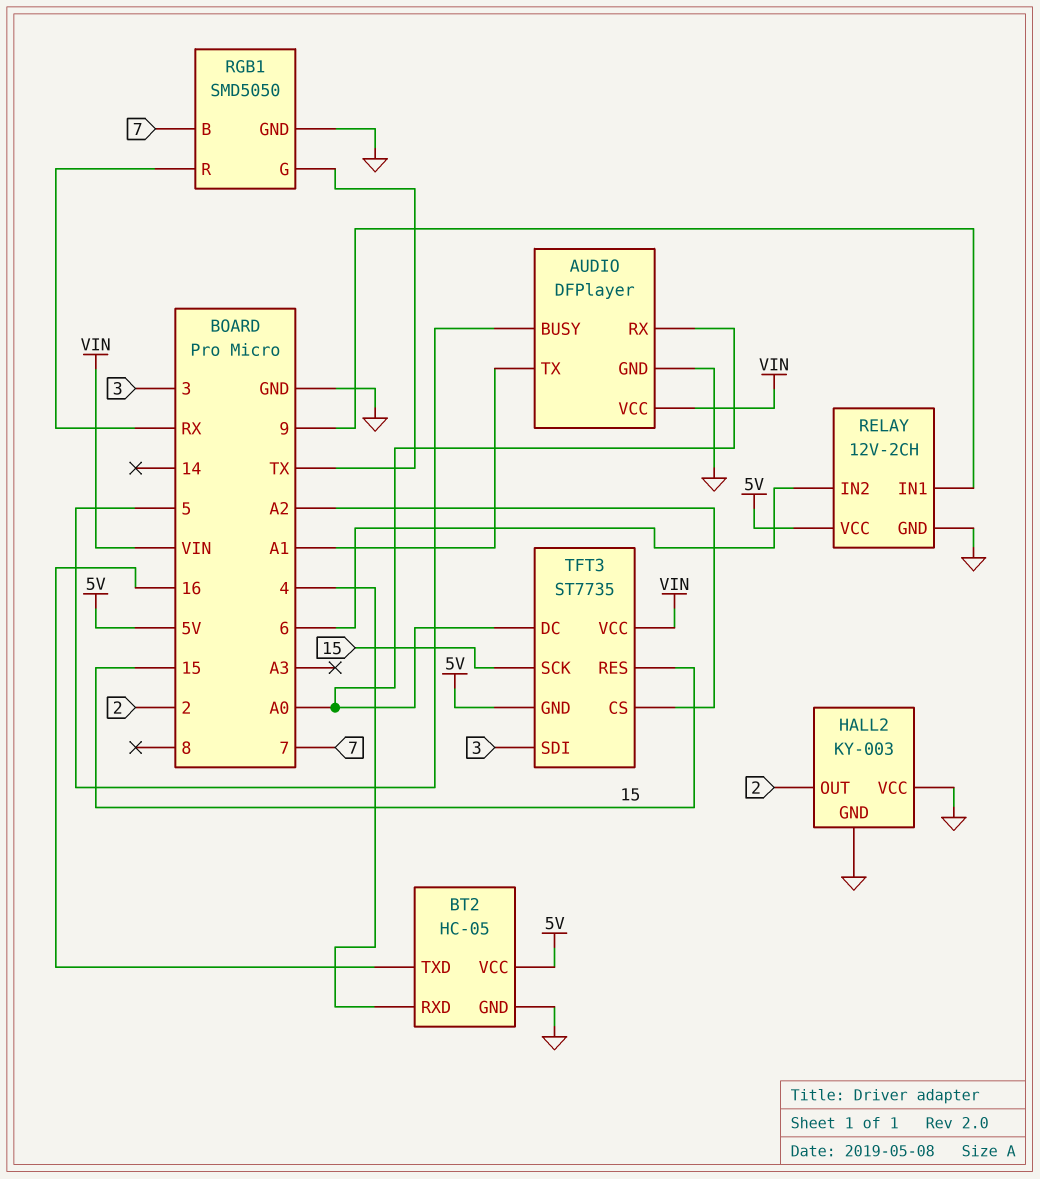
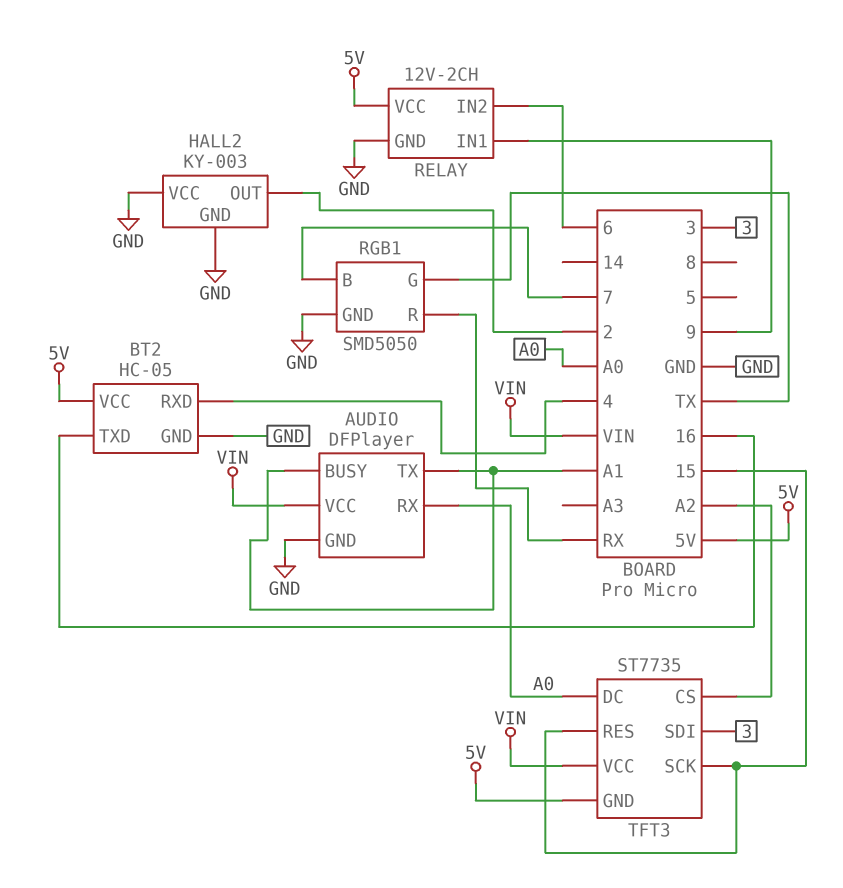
AUDIO pin BUSY: 5 -> A1

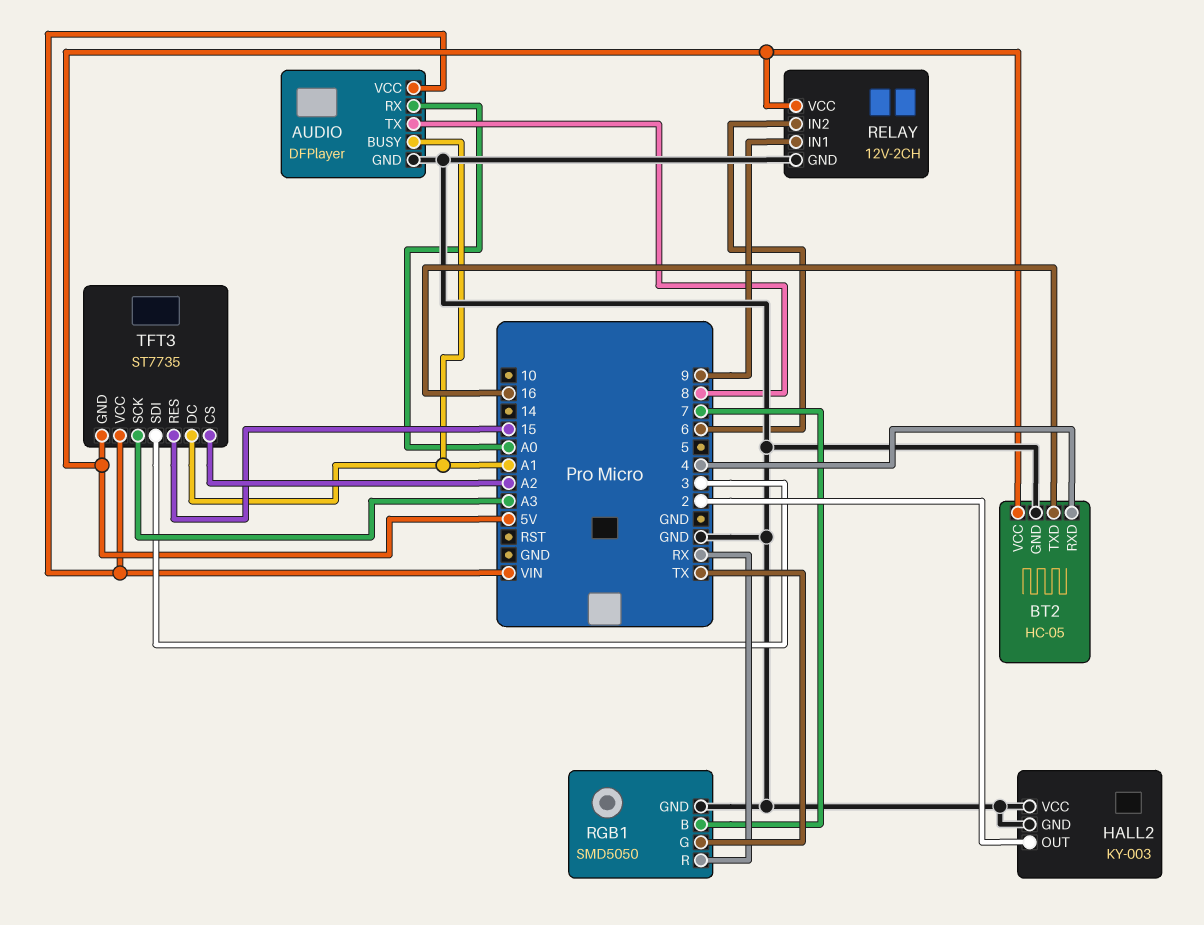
AUDIO pin TX: A1 -> 8
TFT3 pin DC: A0 -> A1
TFT3 pin SCK: 15 -> A3

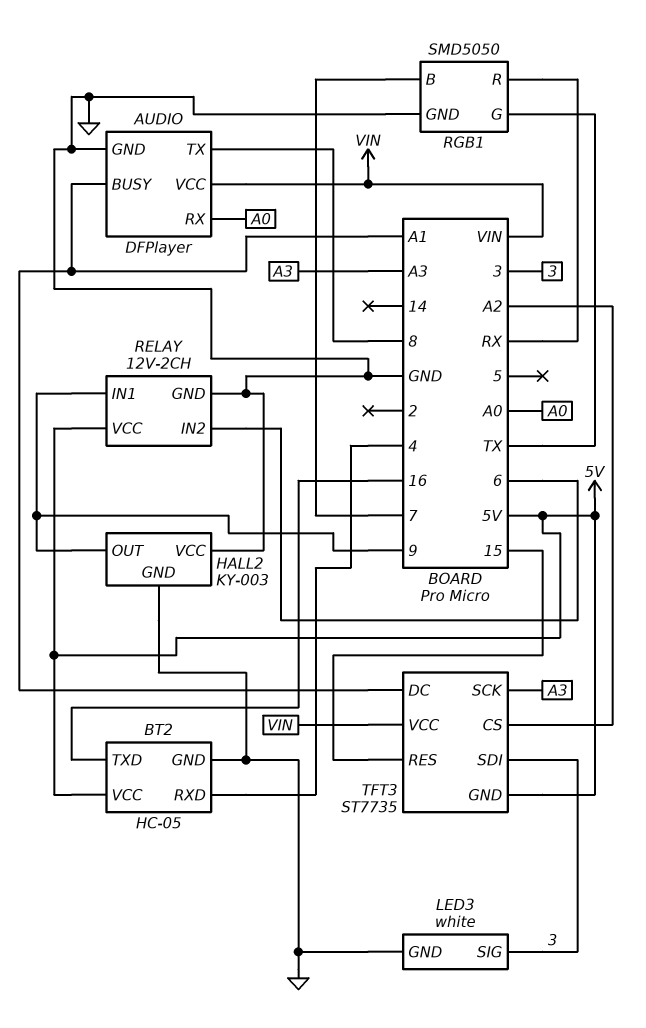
HALL2 pin OUT: 2 -> 9
LED3: none -> white
LED3 pin GND: none -> GND
LED3 pin SIG: none -> 3

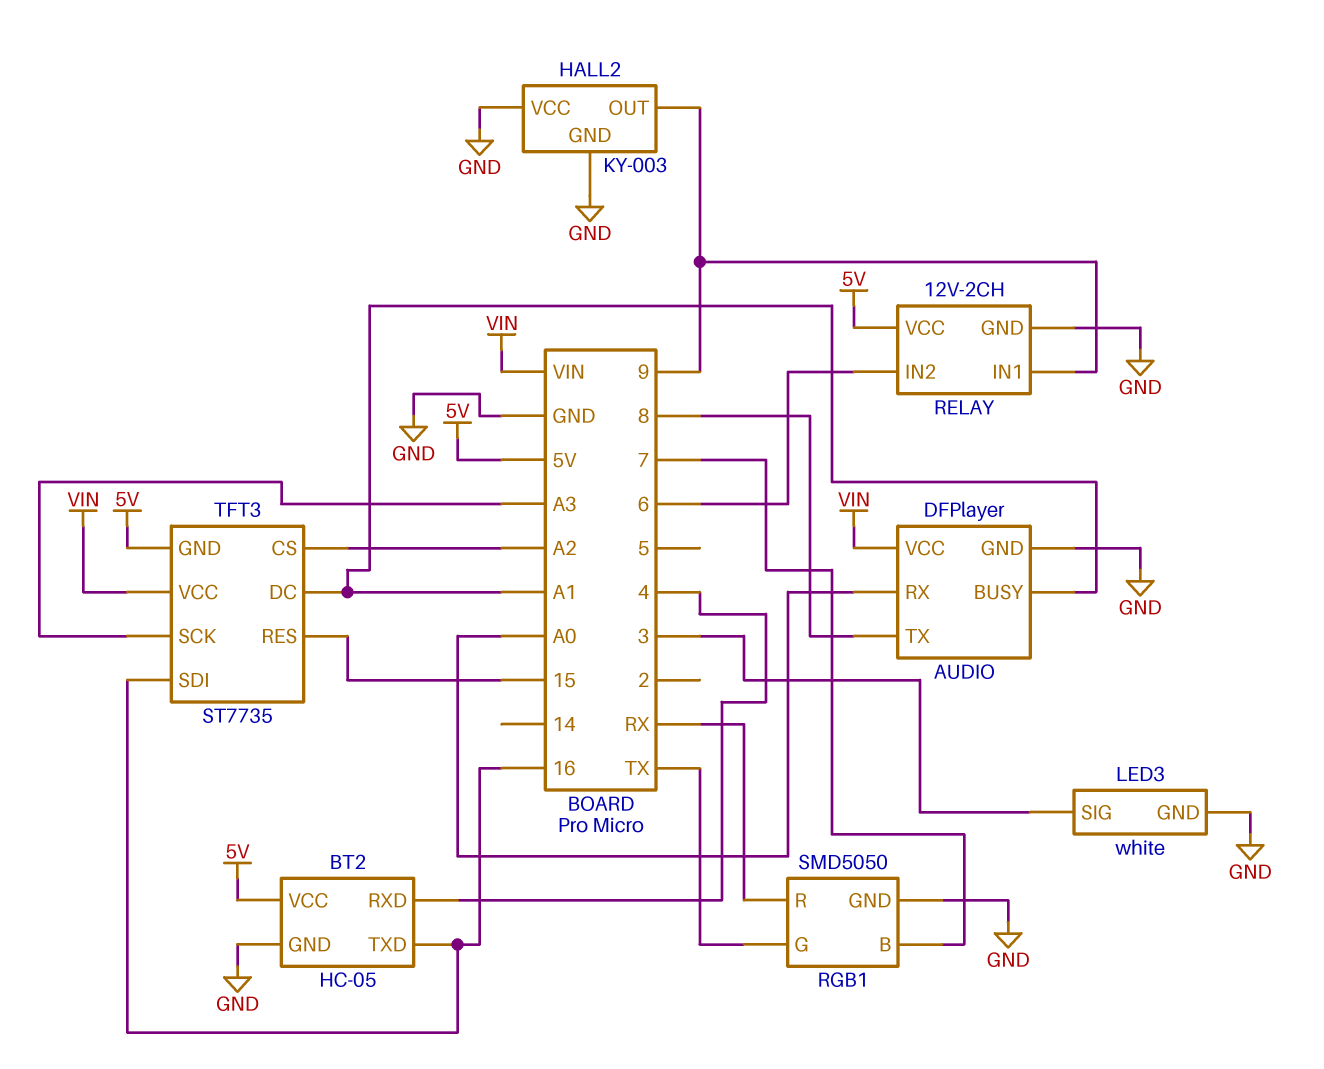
TFT3 pin SDI: 3 -> 16

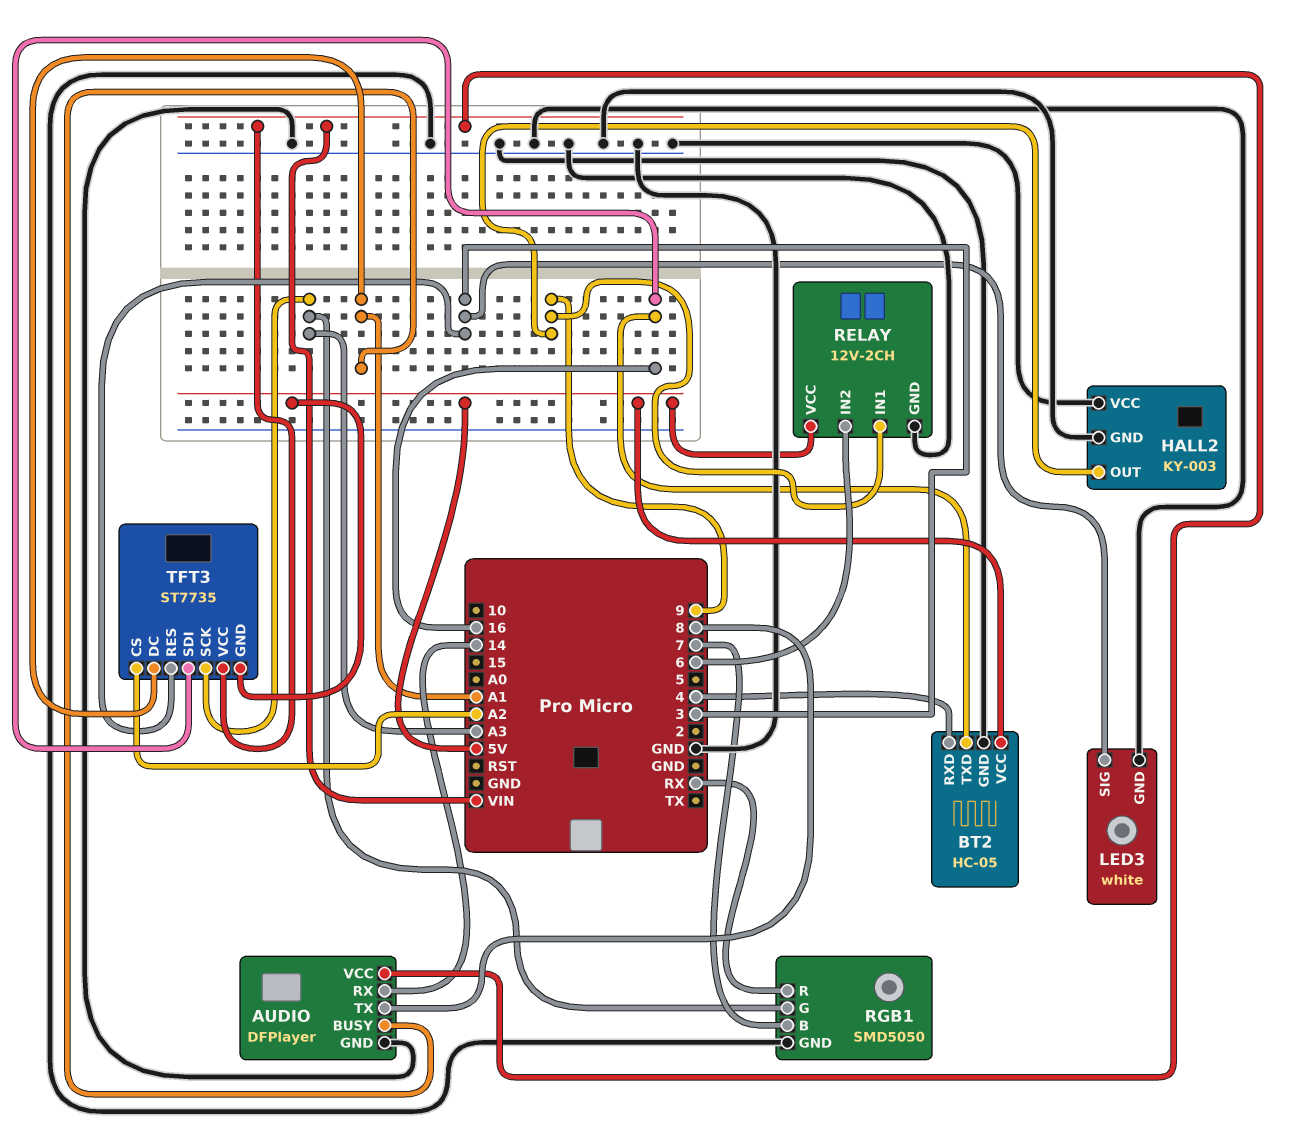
AUDIO pin RX: A0 -> 14
RGB1 pin G: TX -> A3
TFT3 pin RES: 15 -> 3

